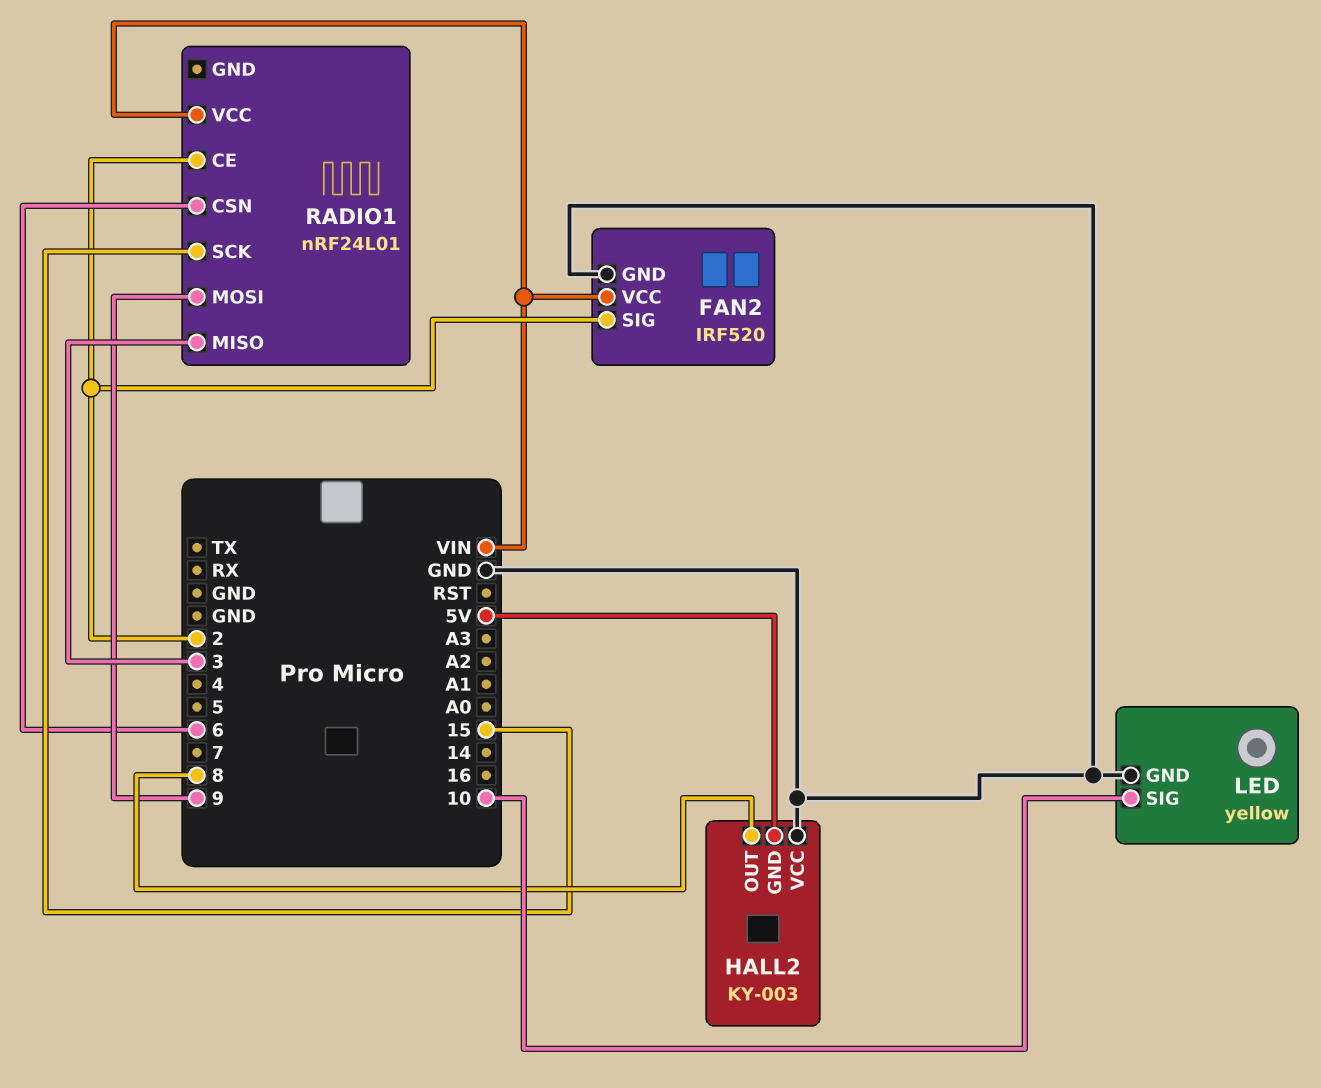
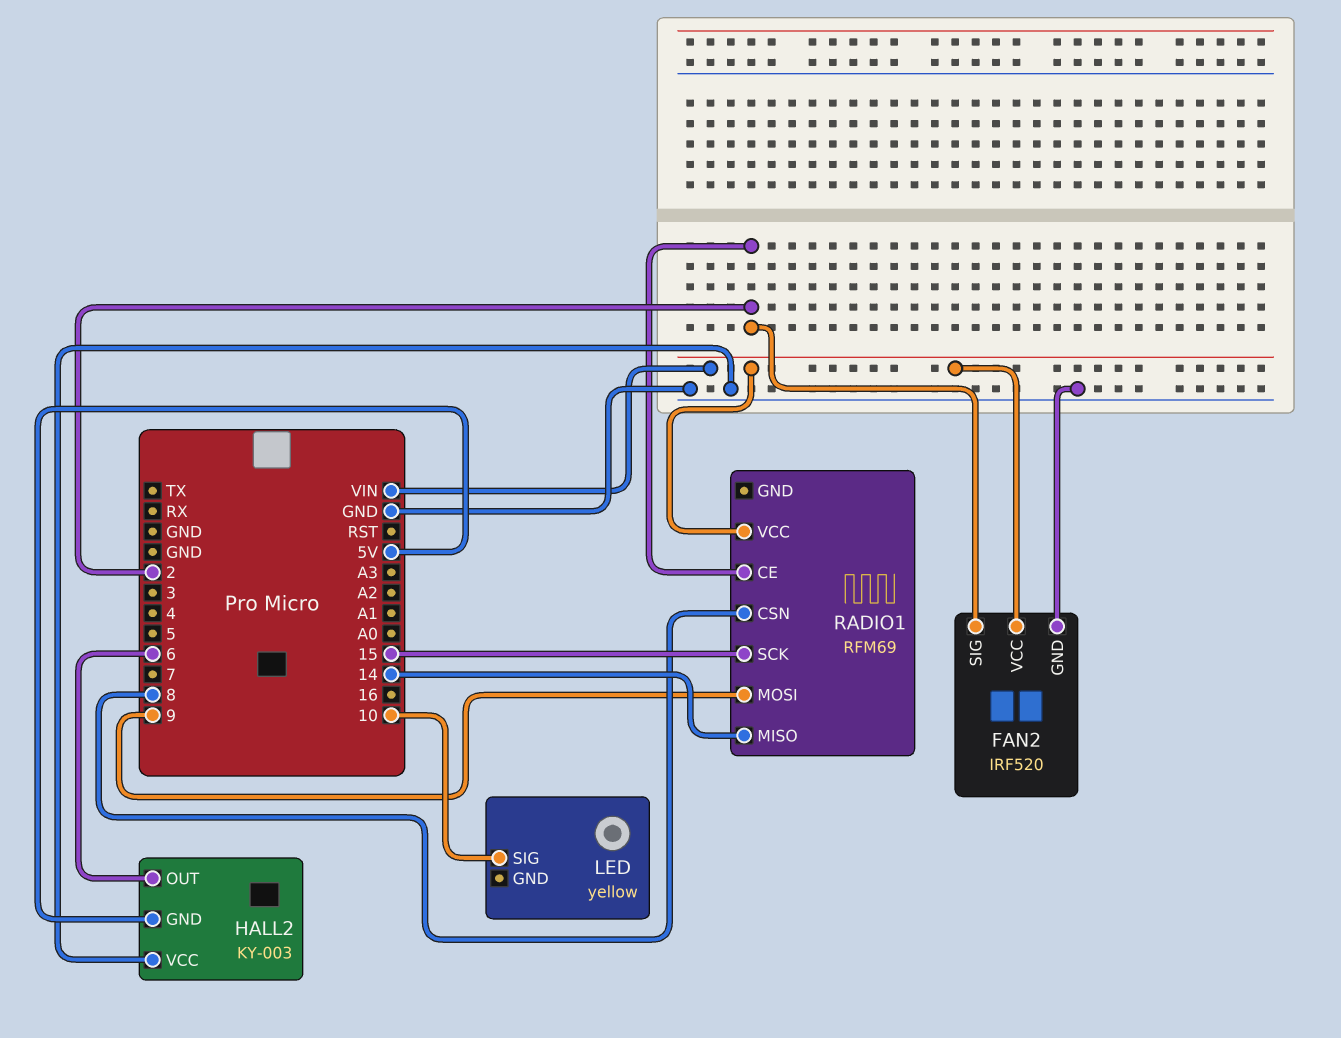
HALL2 pin OUT: 8 -> 6
LED pin GND: GND -> none
RADIO1: nRF24L01 -> RFM69
RADIO1 pin CSN: 6 -> 8
RADIO1 pin MISO: 3 -> 14

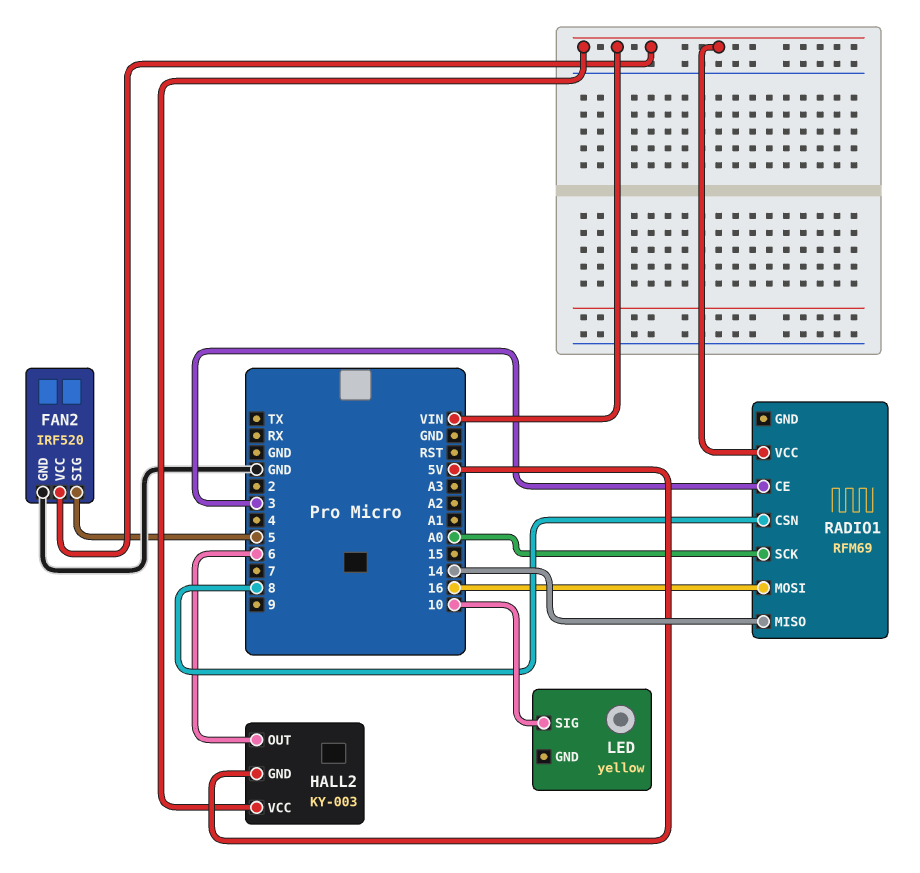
FAN2 pin SIG: 2 -> 5
HALL2 pin VCC: GND -> VIN
RADIO1 pin CE: 2 -> 3
RADIO1 pin MOSI: 9 -> 16
RADIO1 pin SCK: 15 -> A0

